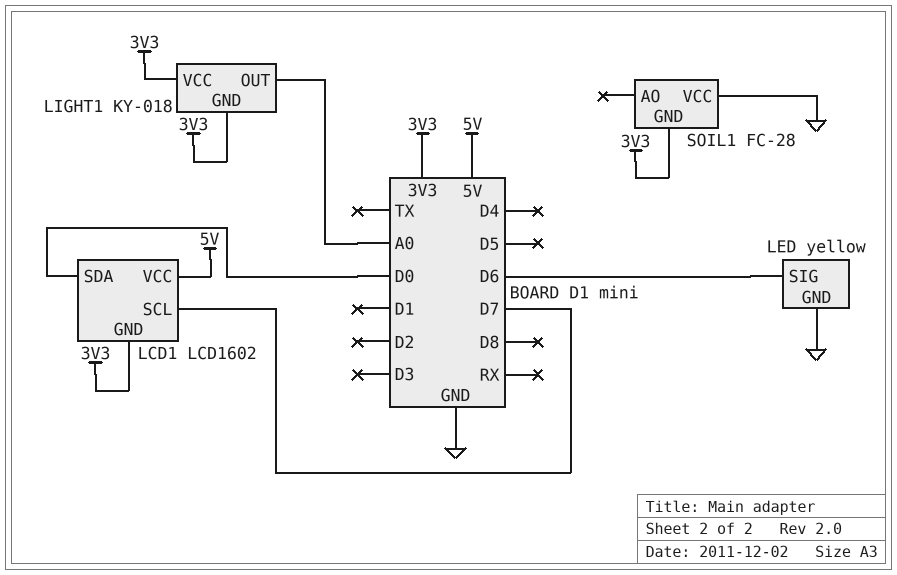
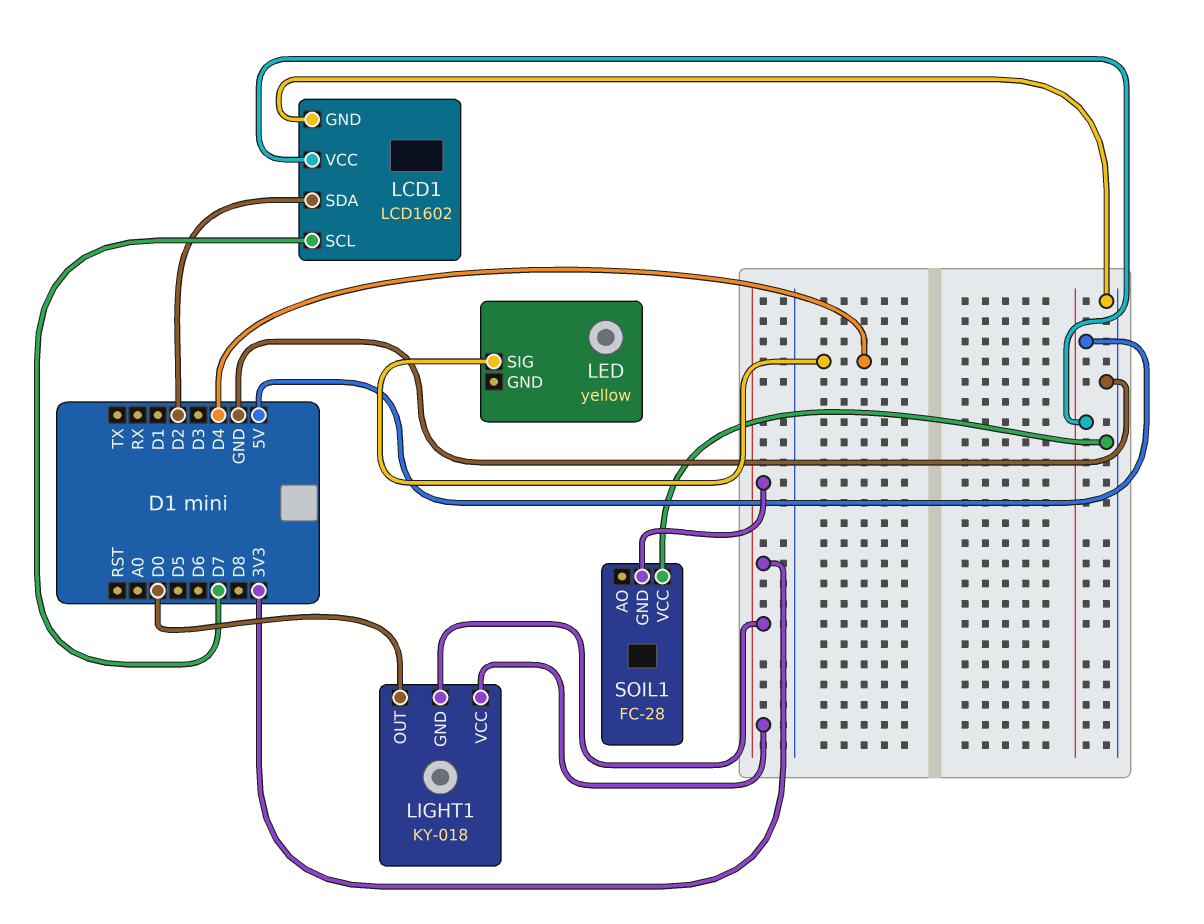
LCD1 pin GND: 3V3 -> GND
LCD1 pin SDA: D0 -> D2
LED pin GND: GND -> none
LED pin SIG: D6 -> D4
LIGHT1 pin OUT: A0 -> D0

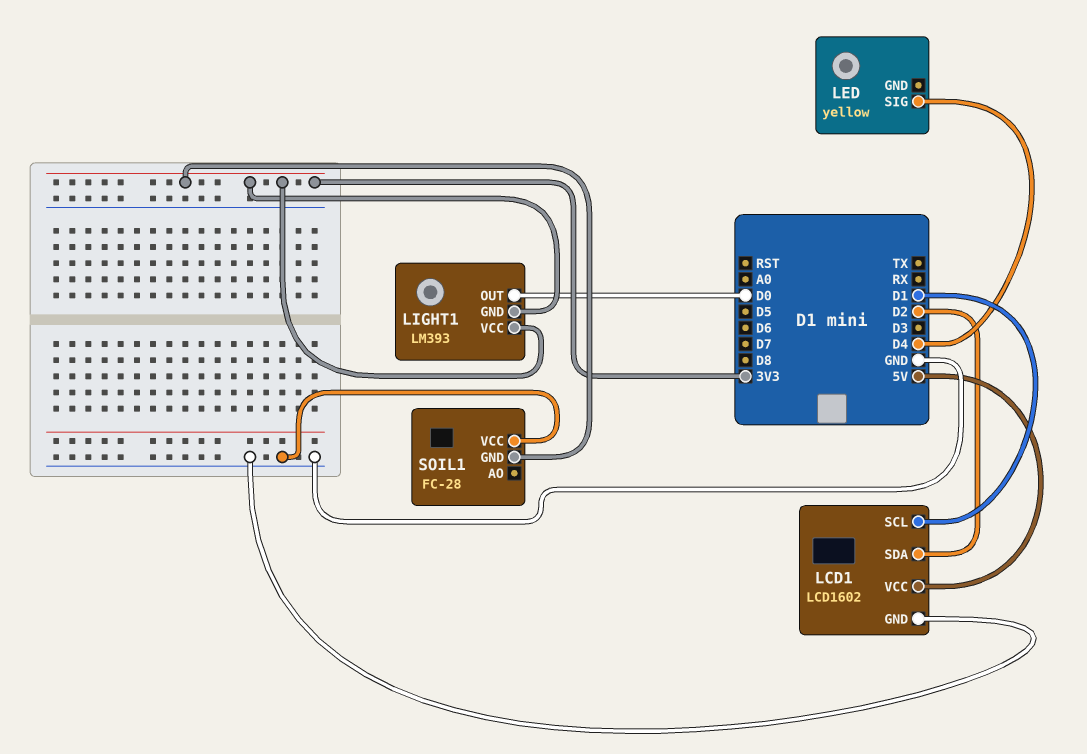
LCD1 pin SCL: D7 -> D1
LIGHT1: KY-018 -> LM393

